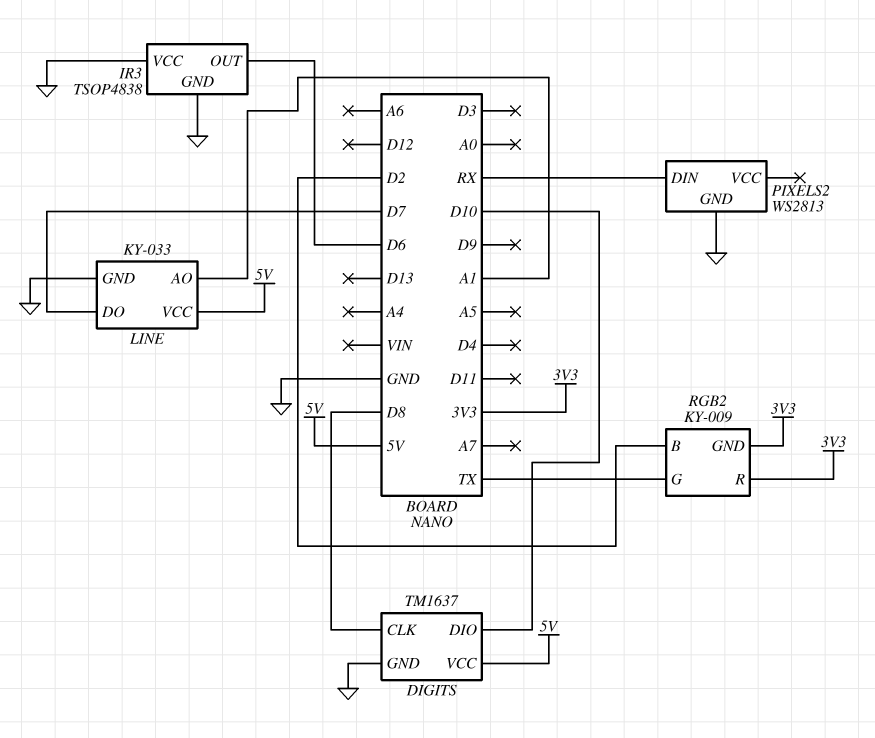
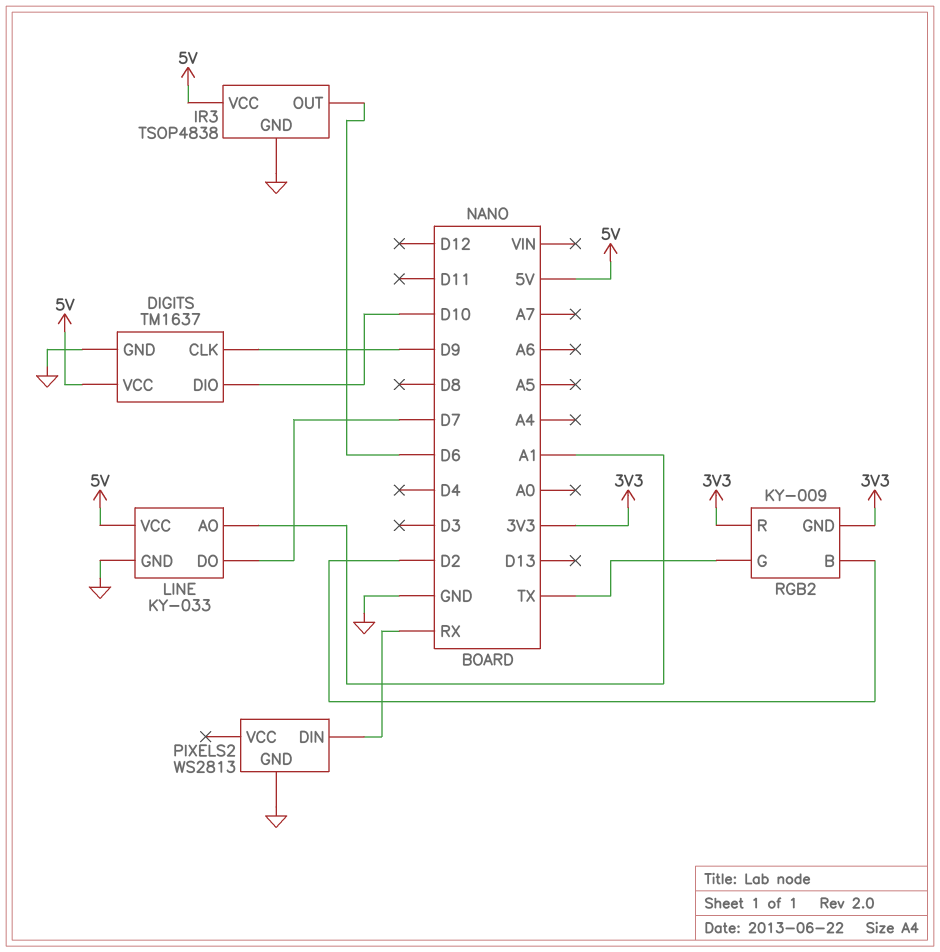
DIGITS pin CLK: D8 -> D9
IR3 pin VCC: GND -> 5V

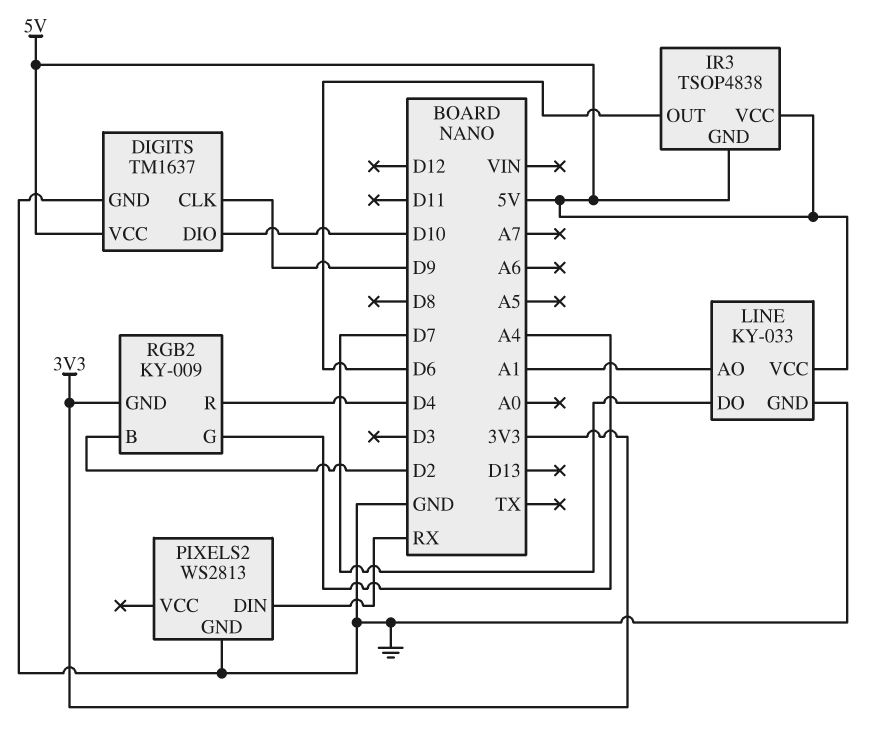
IR3 pin GND: GND -> 5V
RGB2 pin G: TX -> A4
RGB2 pin R: 3V3 -> D4

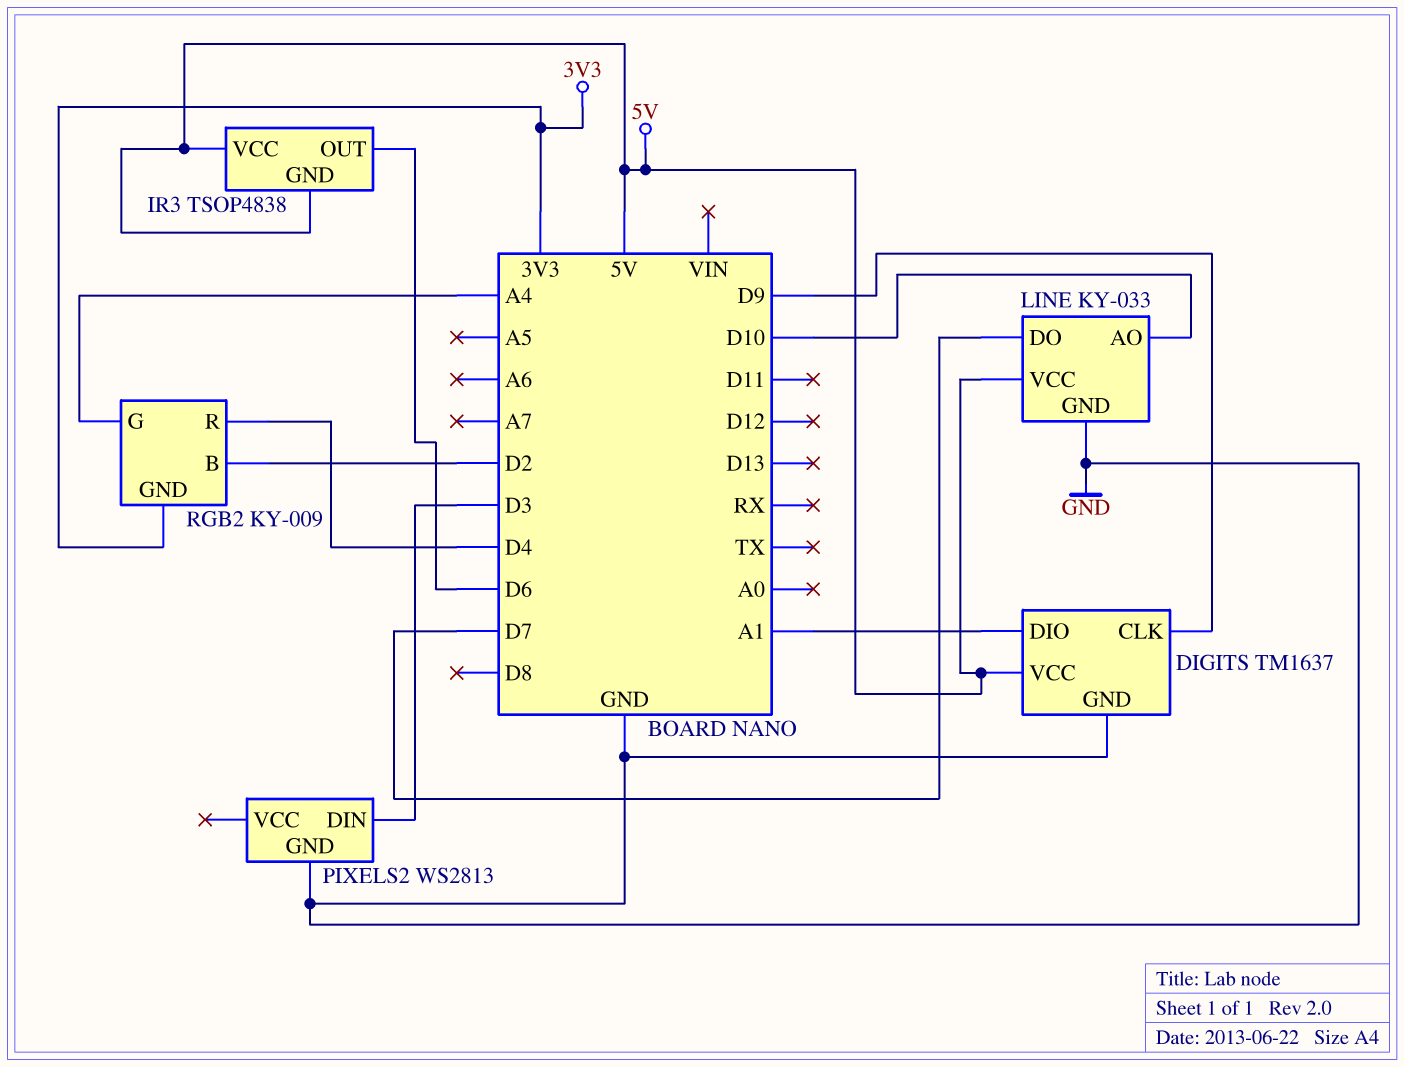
DIGITS pin DIO: D10 -> A1
LINE pin AO: A1 -> D10
PIXELS2 pin DIN: RX -> D3

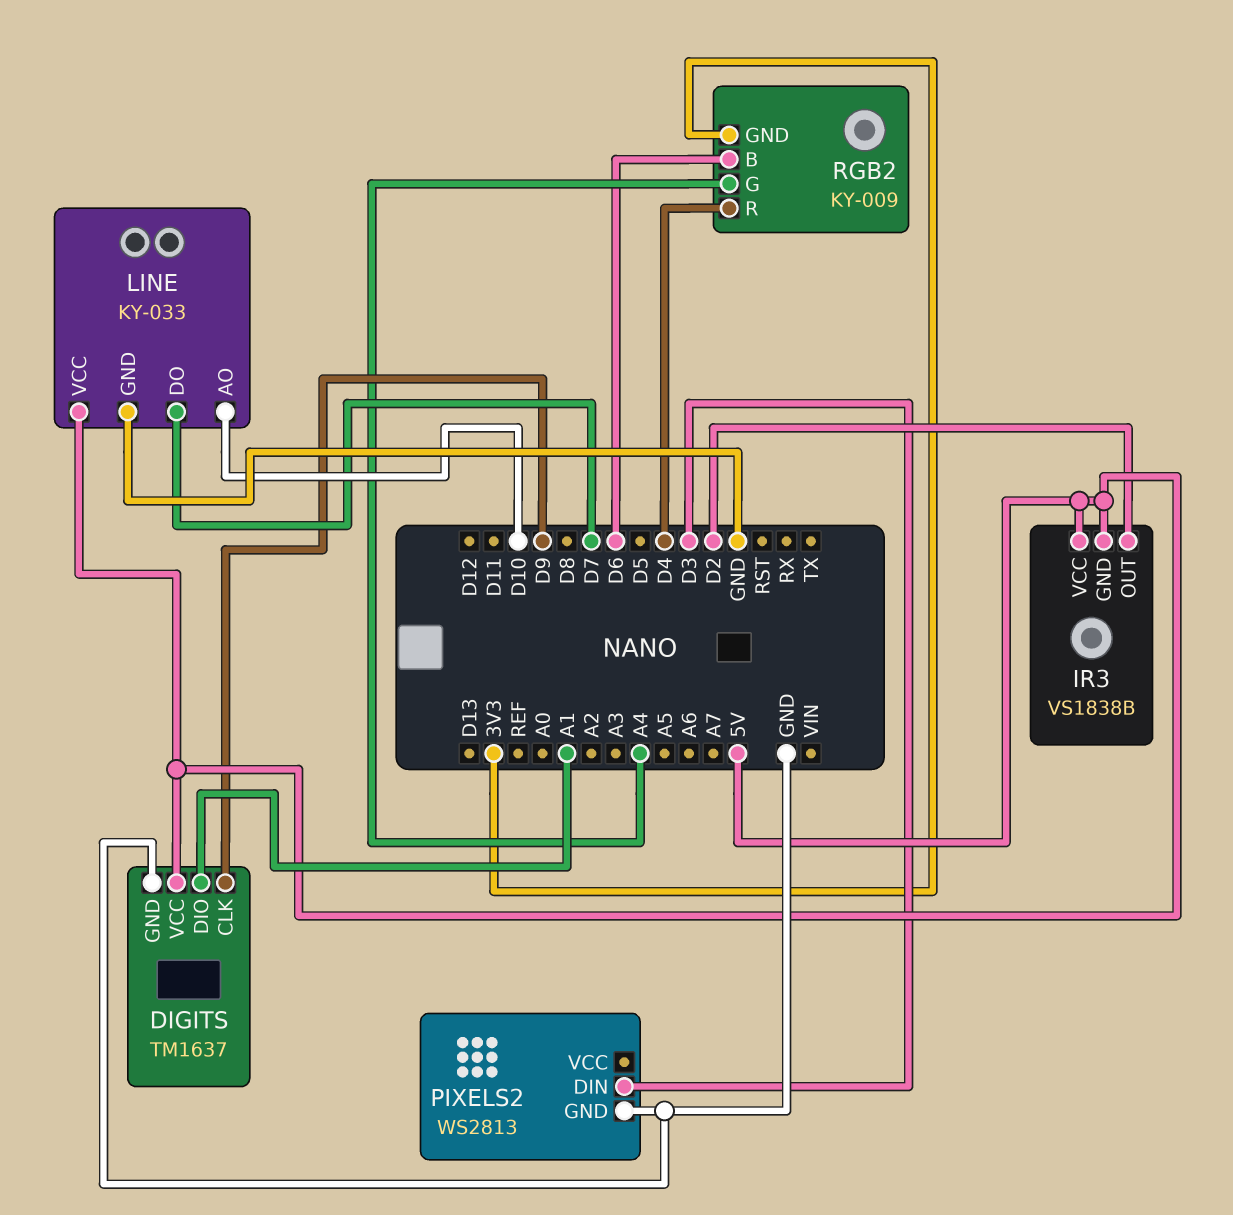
IR3: TSOP4838 -> VS1838B
IR3 pin OUT: D6 -> D2
RGB2 pin B: D2 -> D6

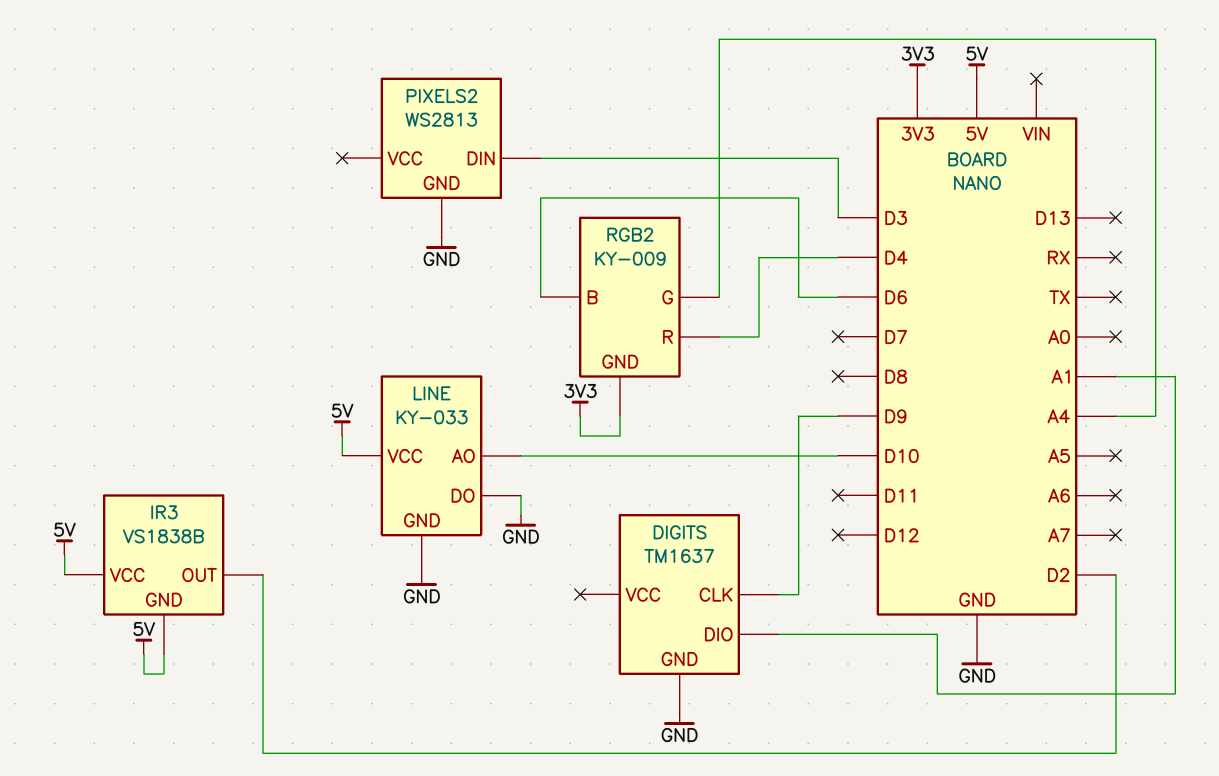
DIGITS pin VCC: 5V -> none
LINE pin DO: D7 -> GND

